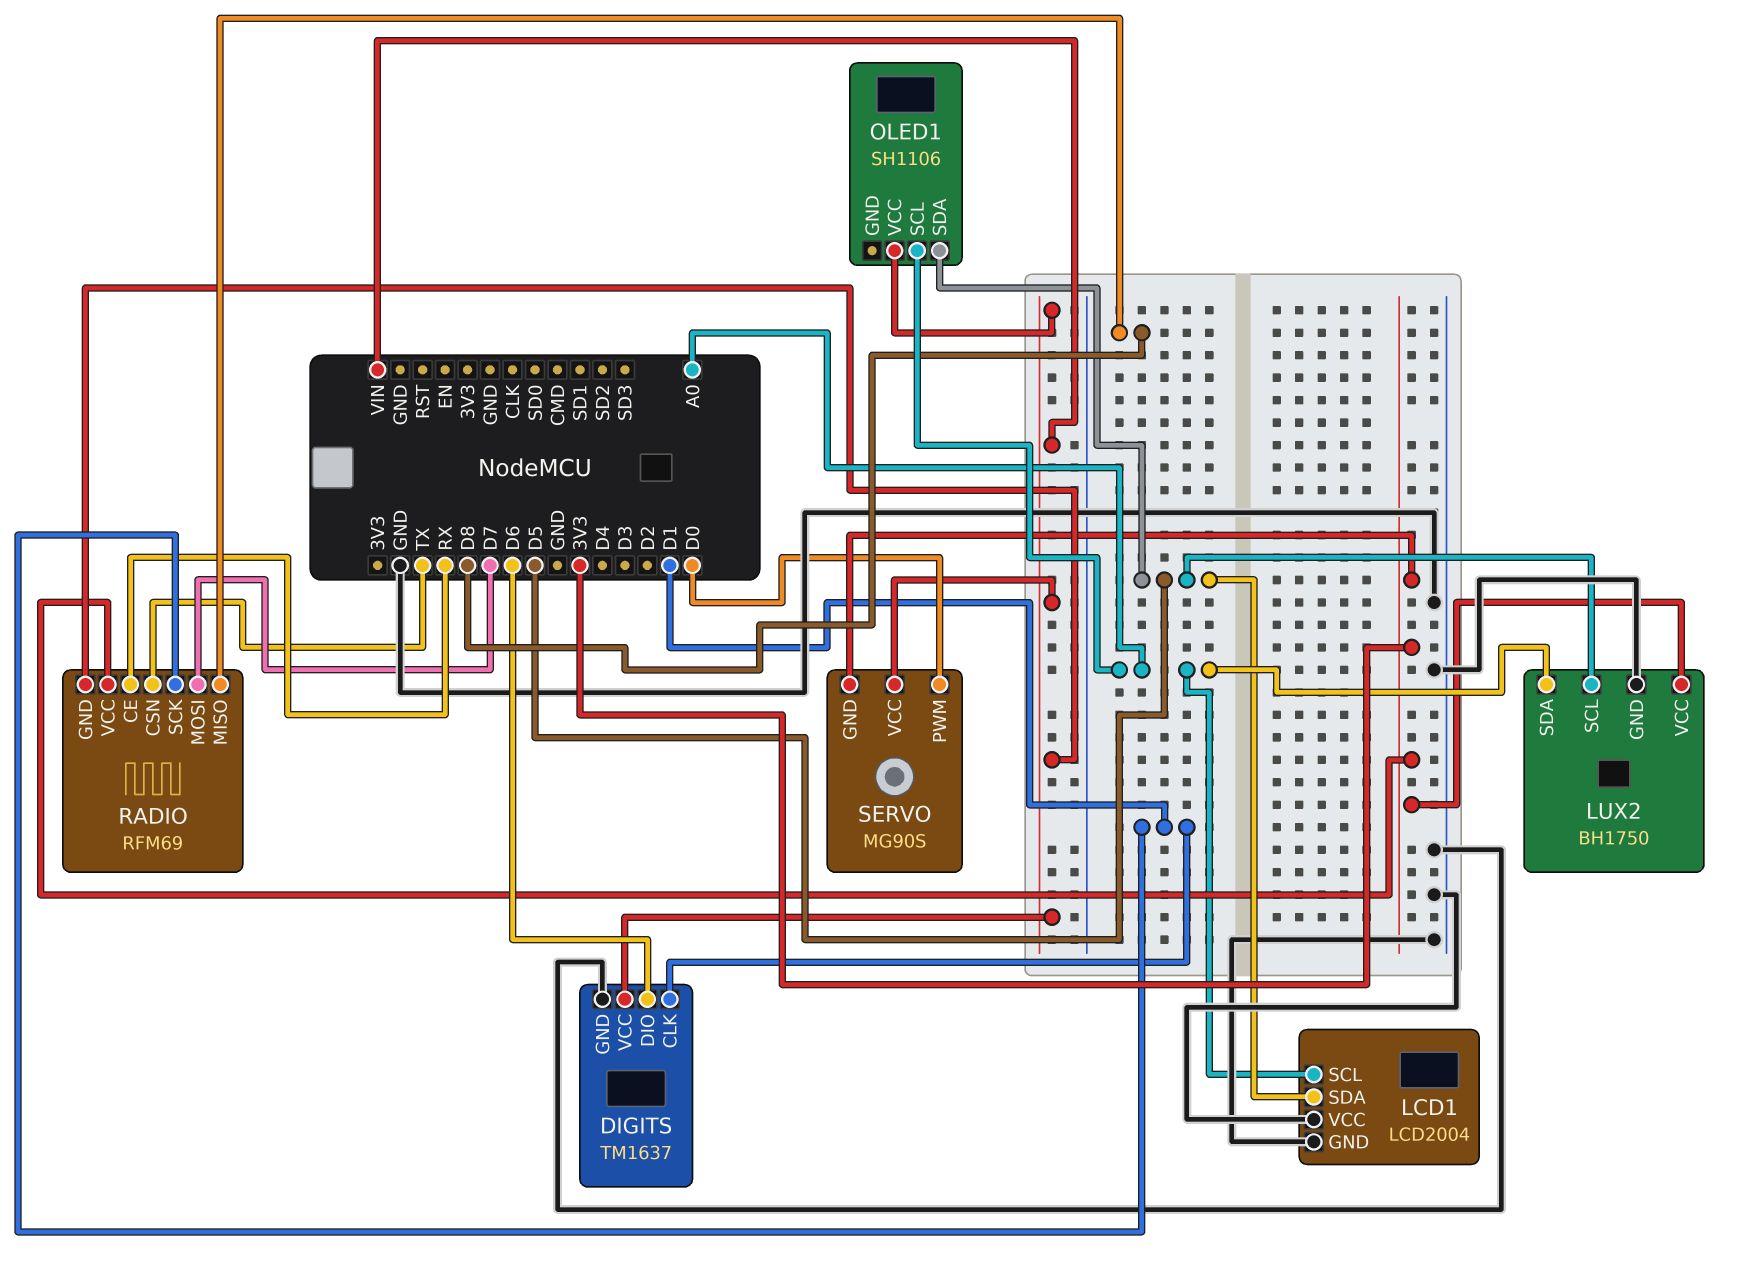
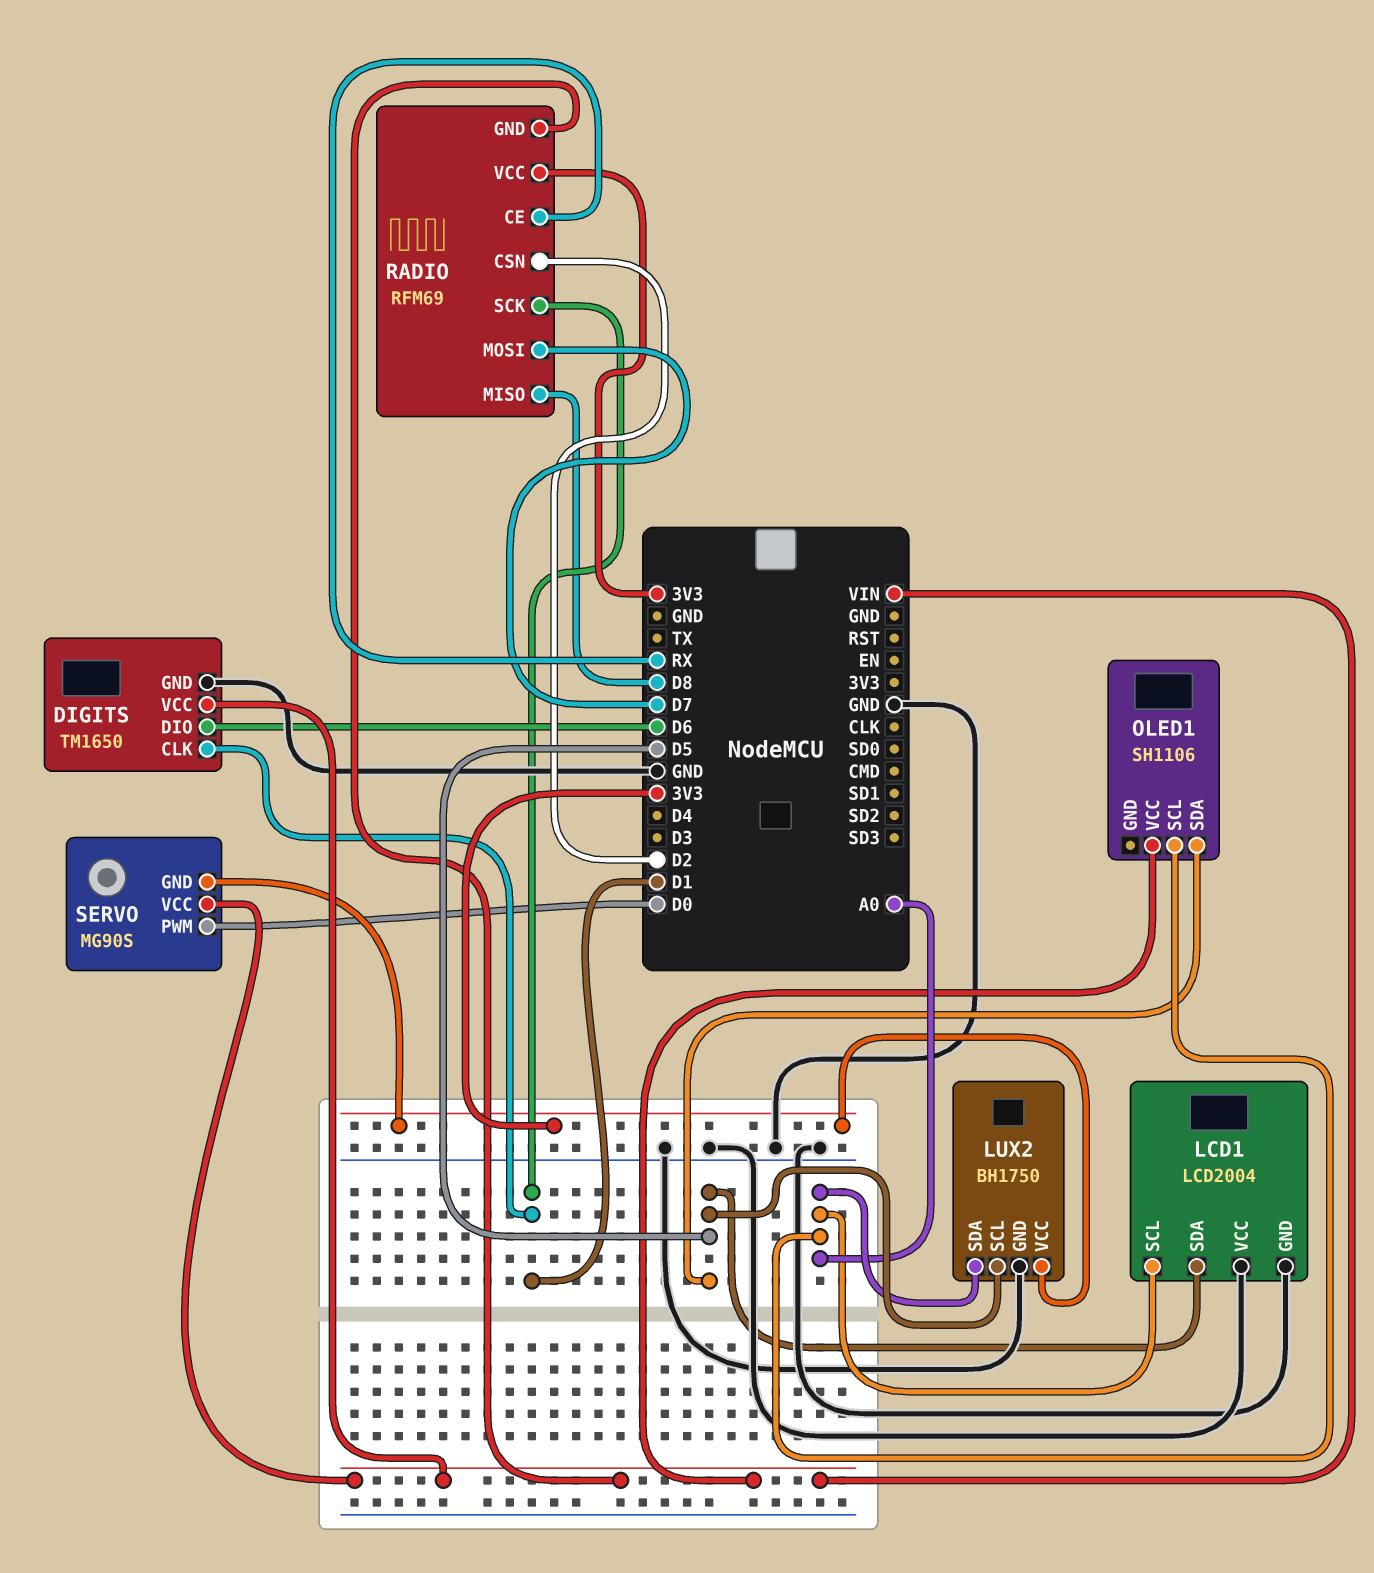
DIGITS: TM1637 -> TM1650
RADIO pin CSN: TX -> D2

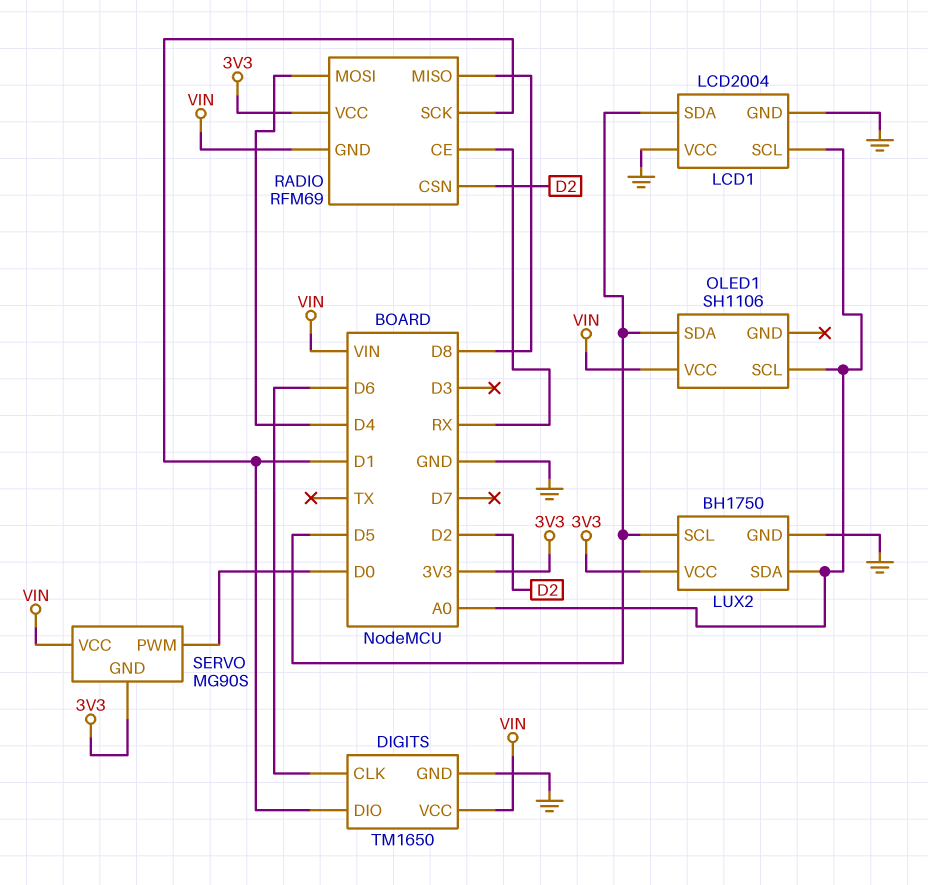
DIGITS pin CLK: D1 -> D6
DIGITS pin DIO: D6 -> D1
RADIO pin MOSI: D7 -> D4

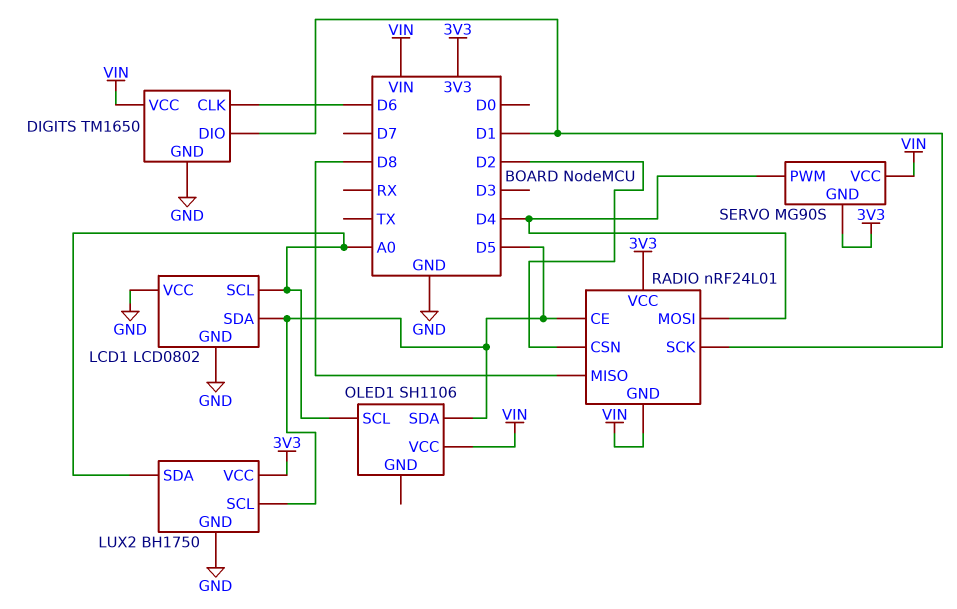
LCD1: LCD2004 -> LCD0802
RADIO: RFM69 -> nRF24L01
RADIO pin CE: RX -> D5
SERVO pin PWM: D0 -> D4

